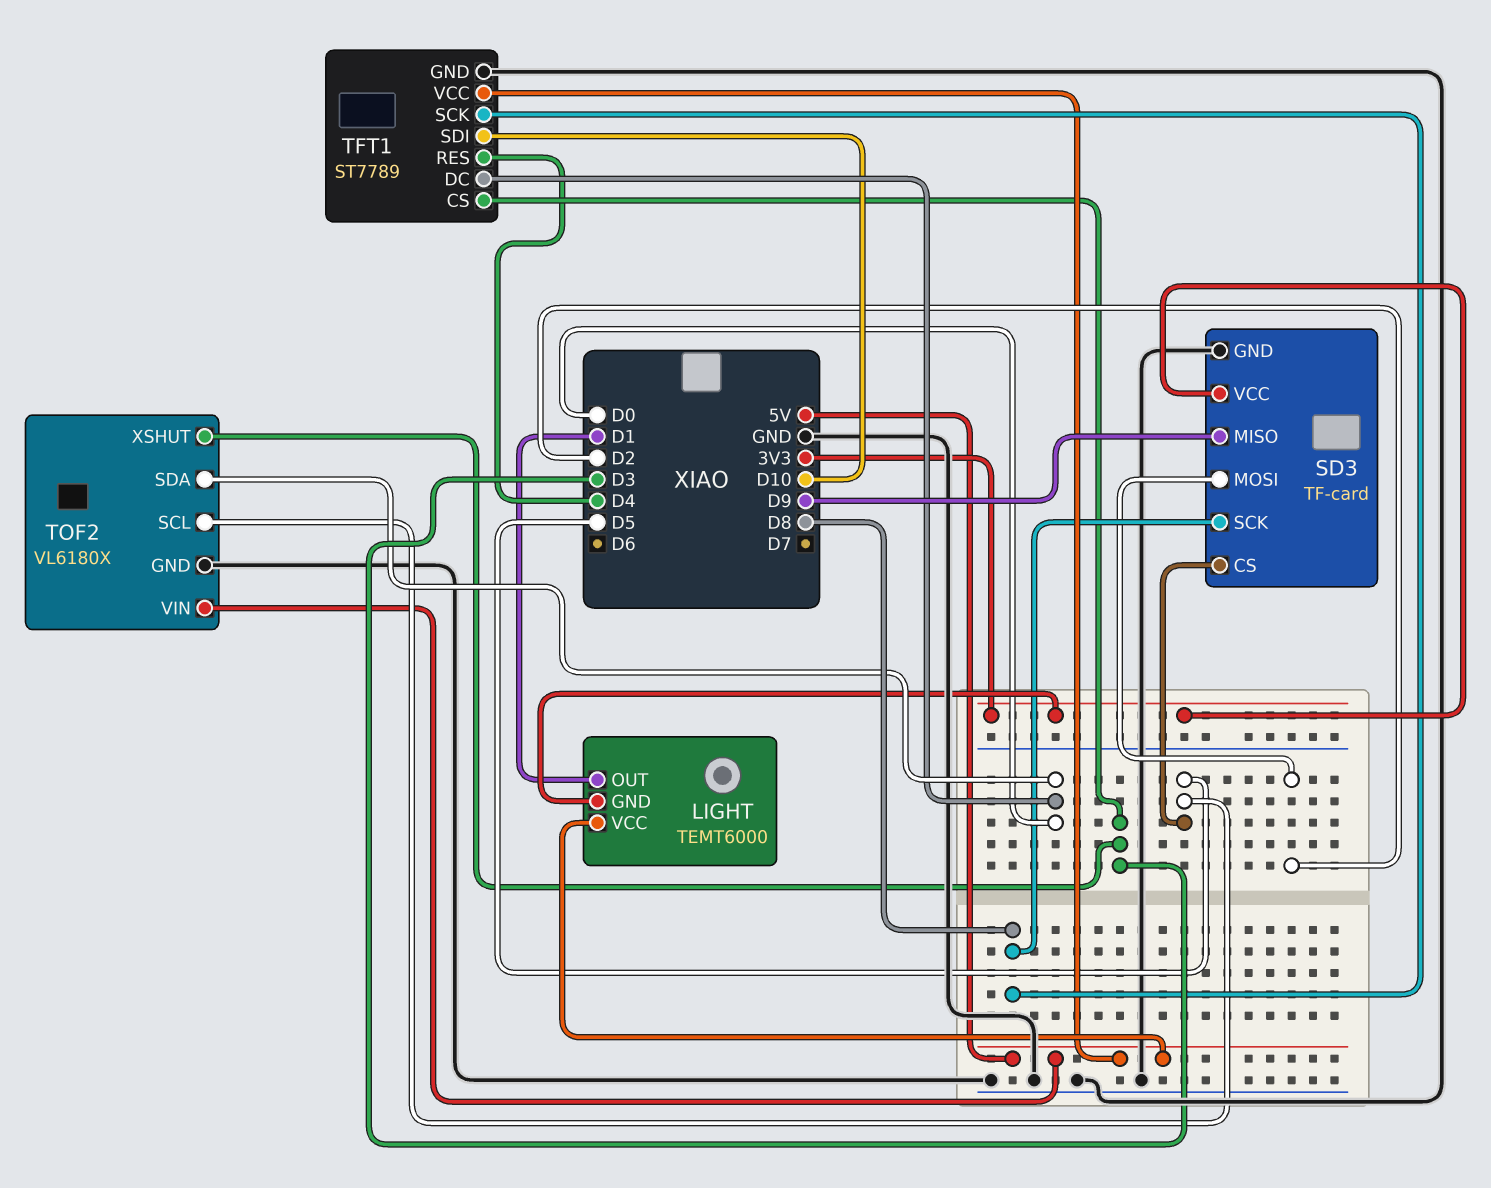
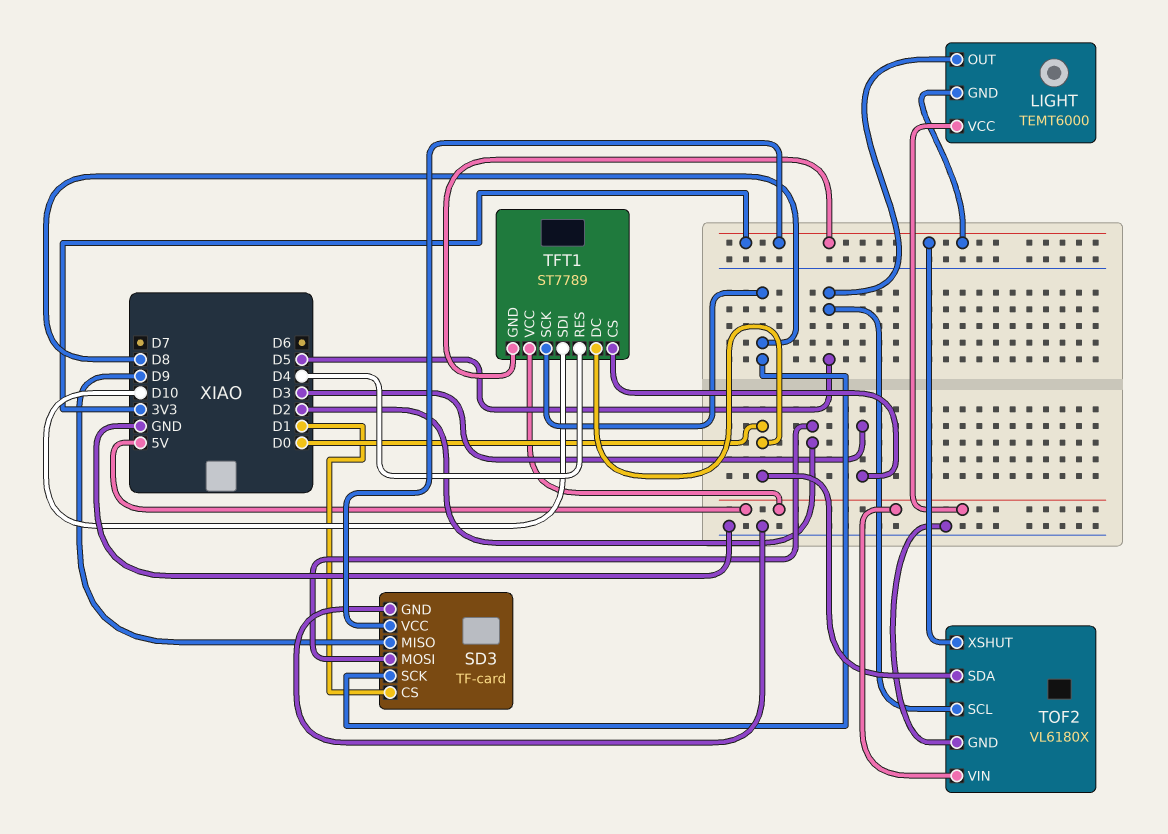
LIGHT pin OUT: D1 -> D5
SD3 pin CS: D5 -> D1
TFT1 pin GND: GND -> 3V3
TOF2 pin XSHUT: D3 -> 3V3

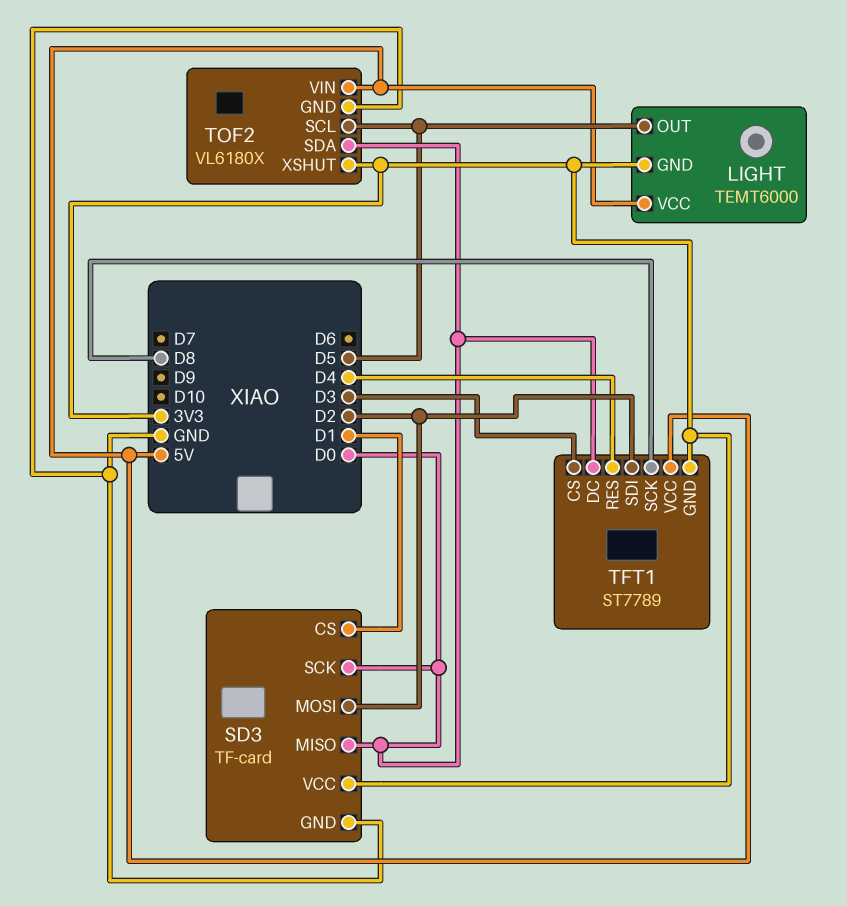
SD3 pin MISO: D9 -> D0
SD3 pin SCK: D8 -> D0
TFT1 pin SDI: D10 -> D2

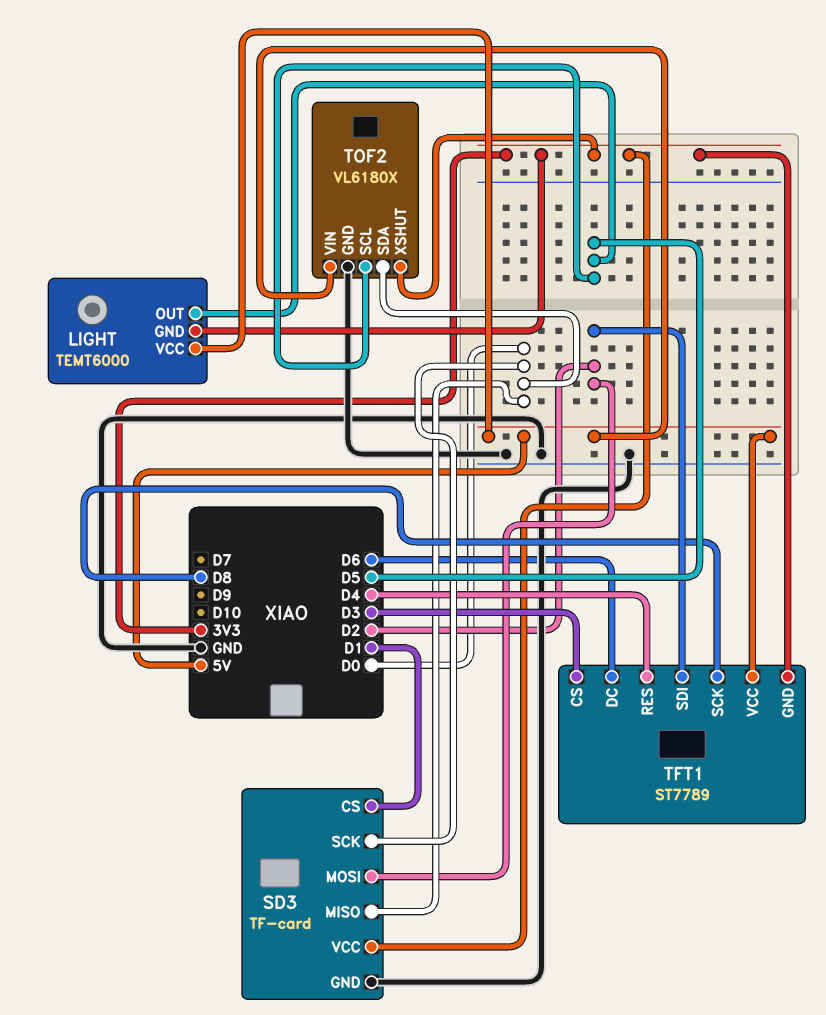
TFT1 pin DC: D0 -> D6

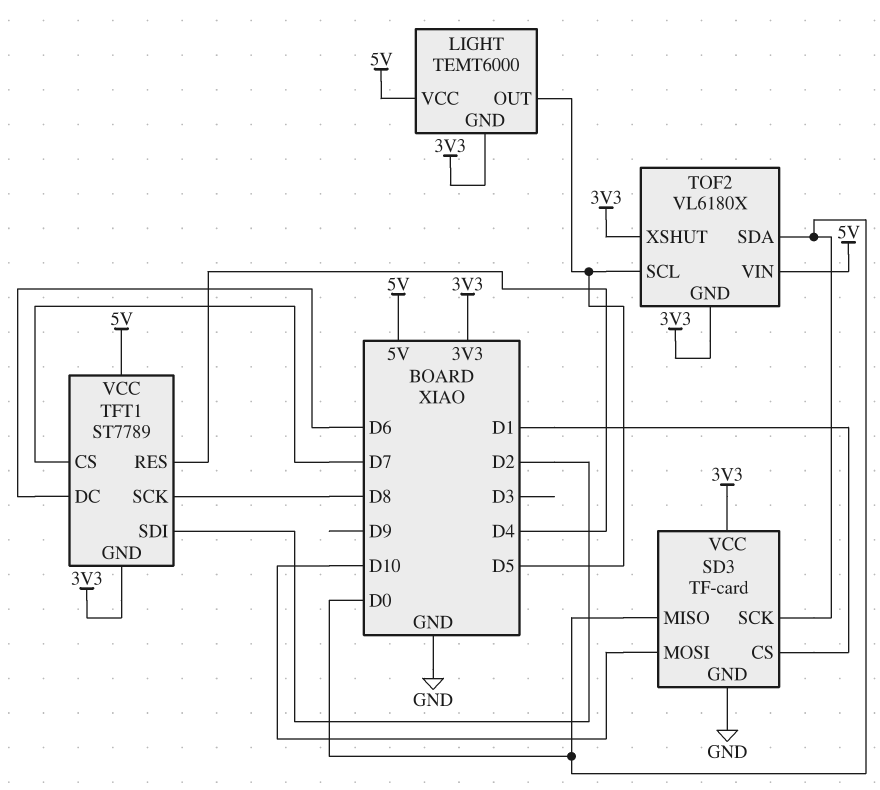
SD3 pin MOSI: D2 -> D10
TFT1 pin CS: D3 -> D7
TOF2 pin GND: GND -> 3V3

